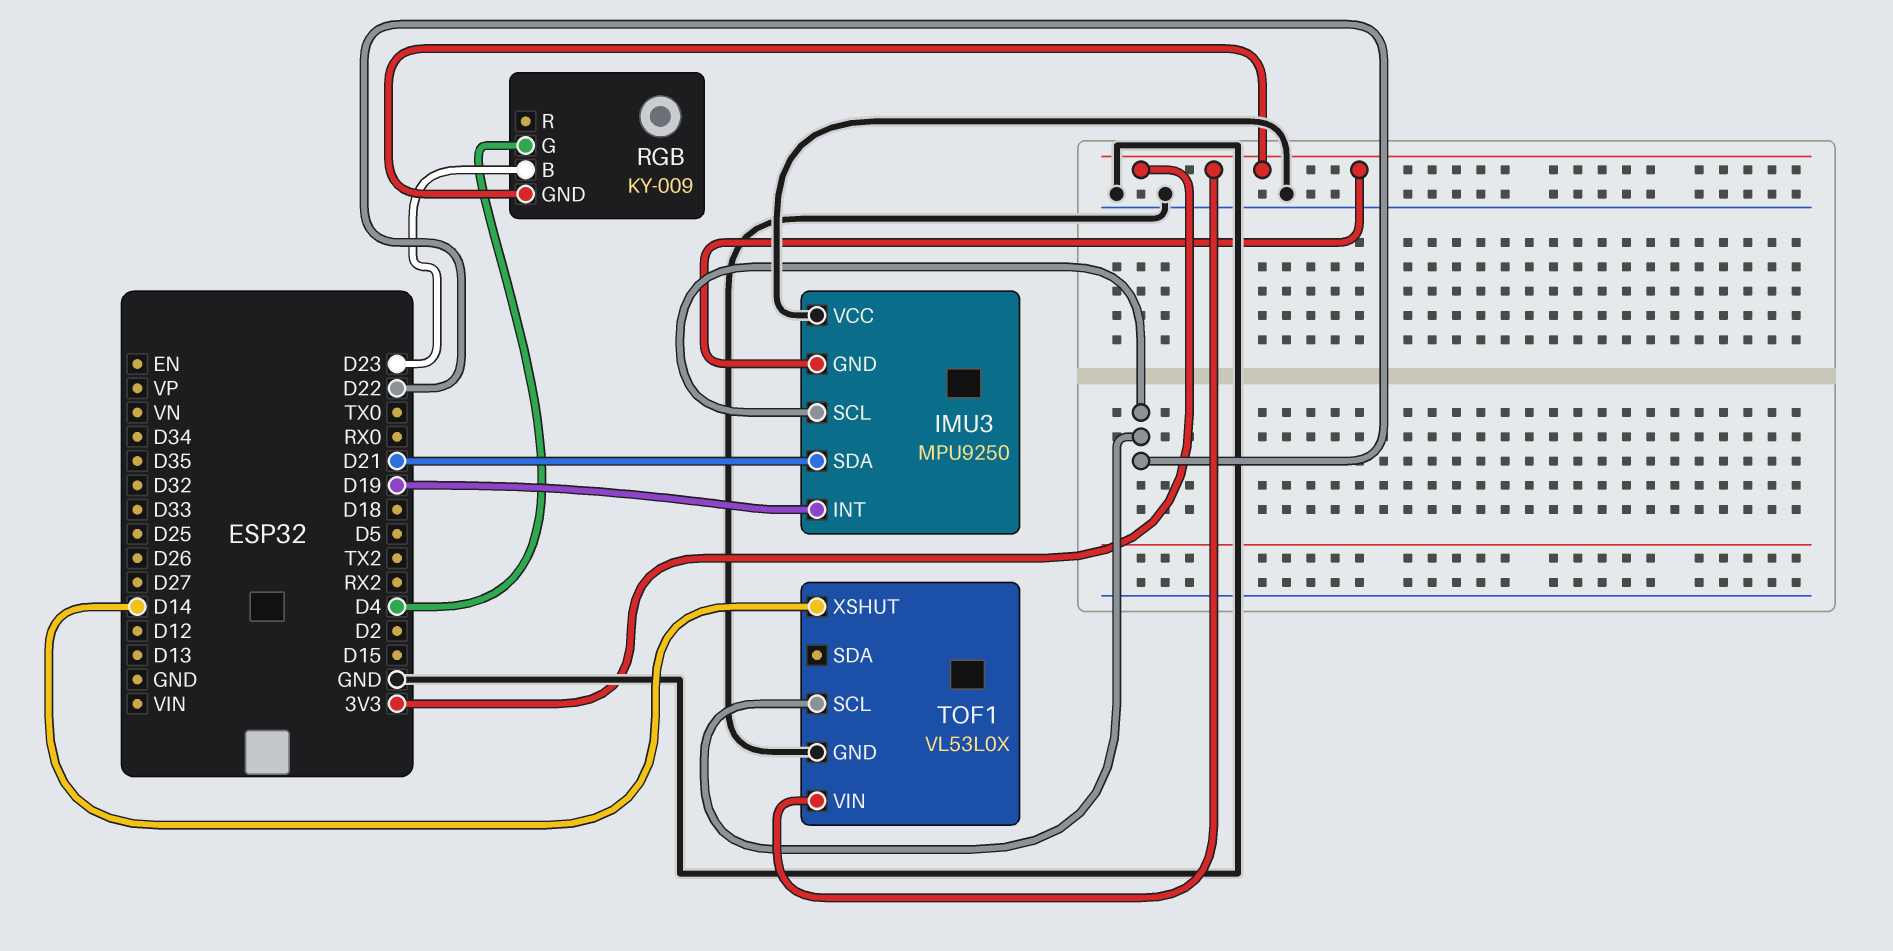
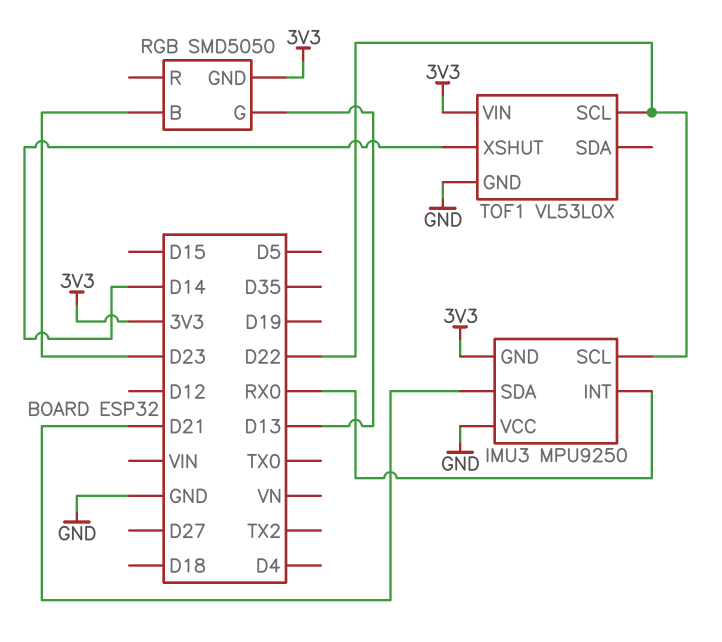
IMU3 pin INT: D19 -> RX0
RGB: KY-009 -> SMD5050
RGB pin G: D4 -> D13

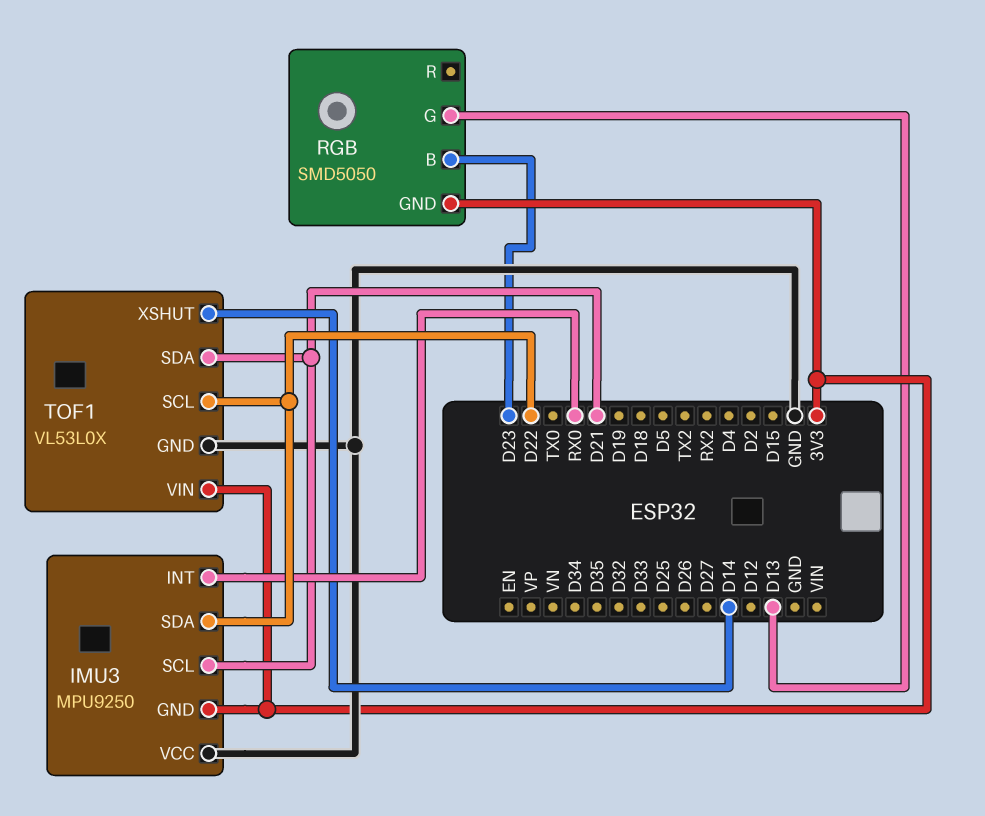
IMU3 pin SCL: D22 -> D21
IMU3 pin SDA: D21 -> D22
TOF1 pin SDA: none -> D21

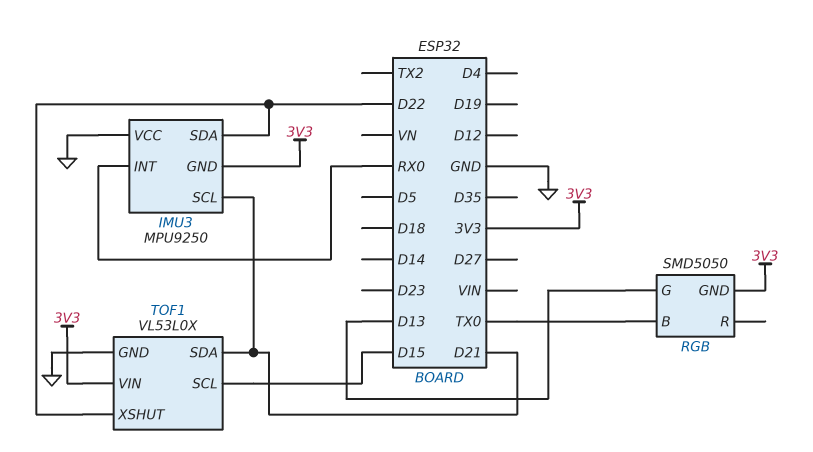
RGB pin B: D23 -> TX0
TOF1 pin SCL: D22 -> D15
TOF1 pin XSHUT: D14 -> D22

